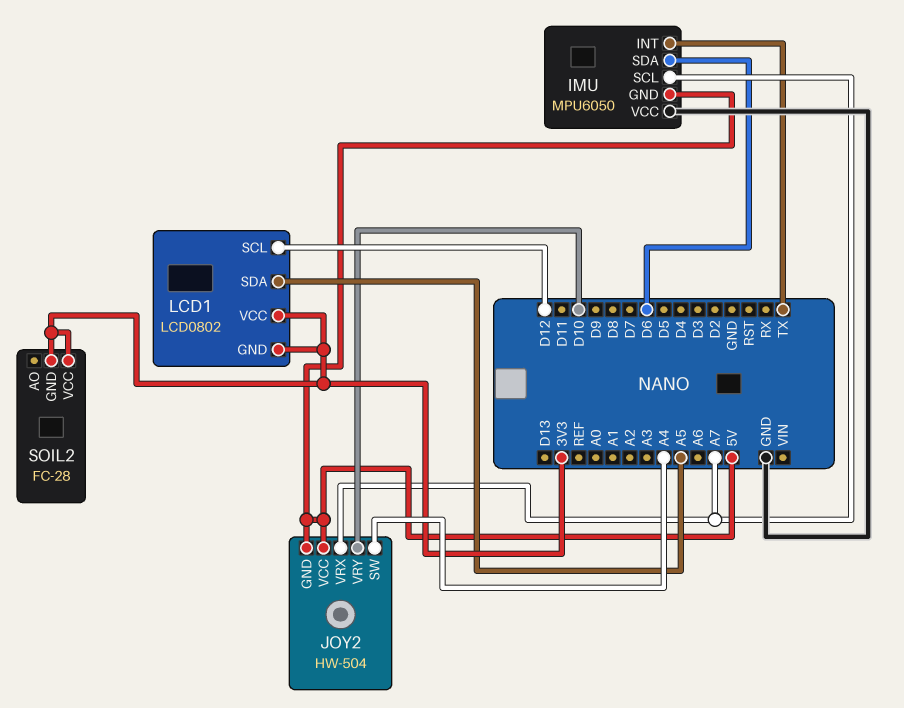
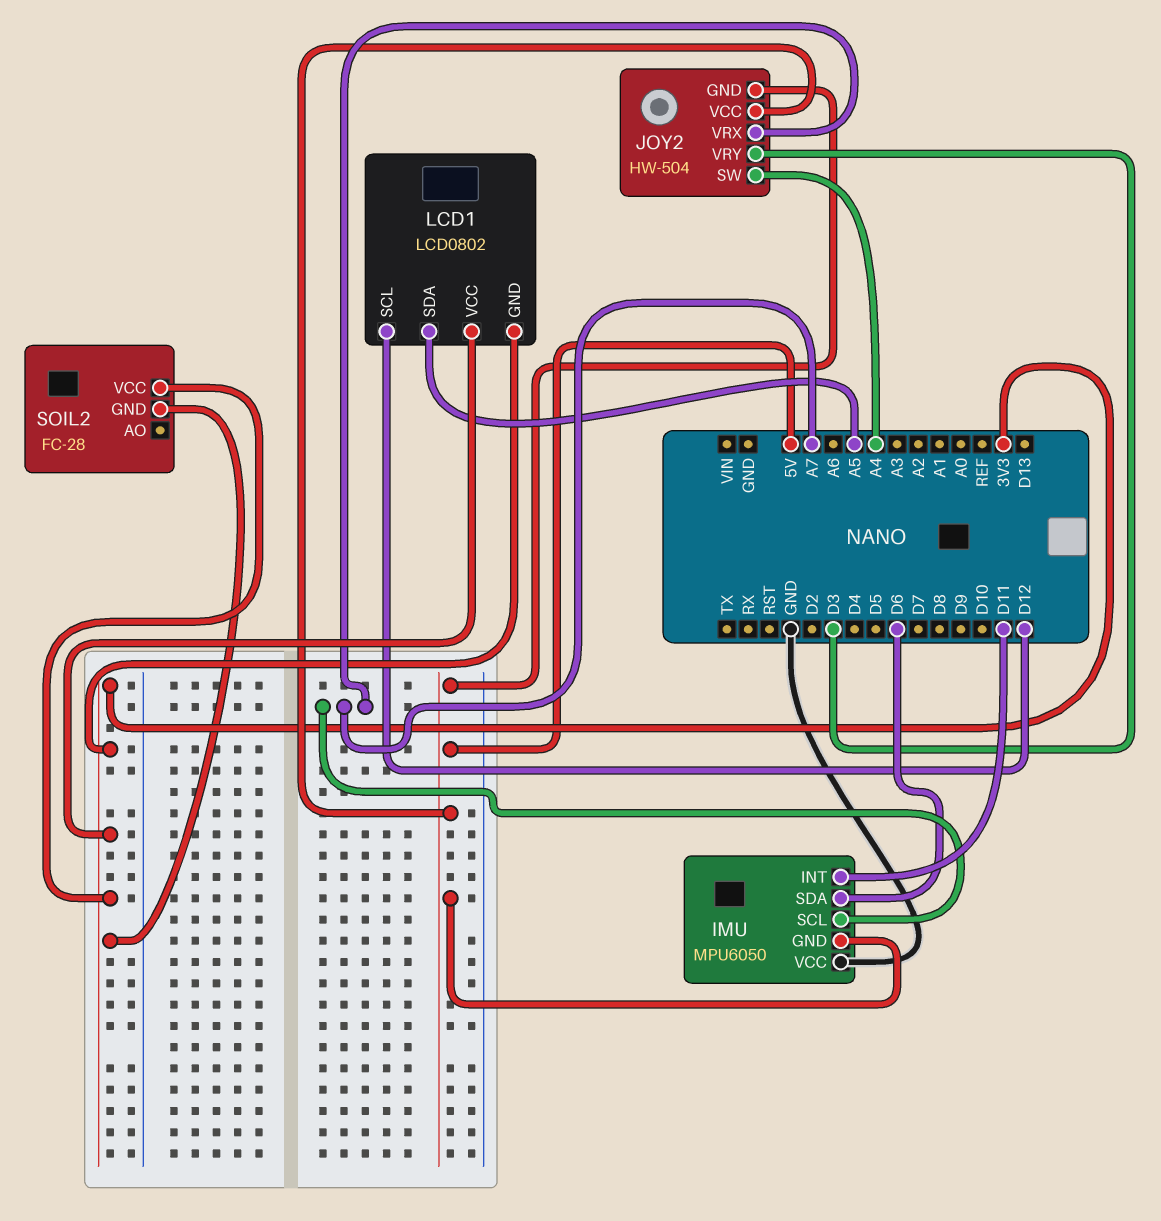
IMU pin INT: TX -> D11
JOY2 pin VRY: D10 -> D3

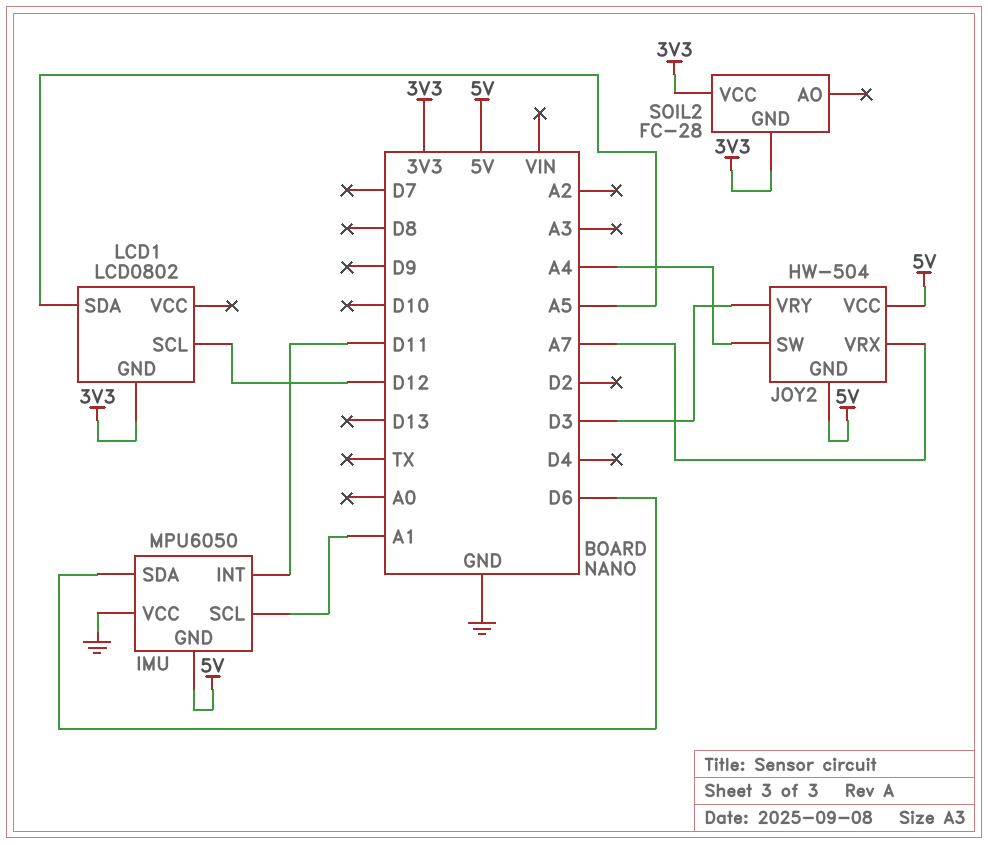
IMU pin SCL: A7 -> A1
LCD1 pin VCC: 3V3 -> none

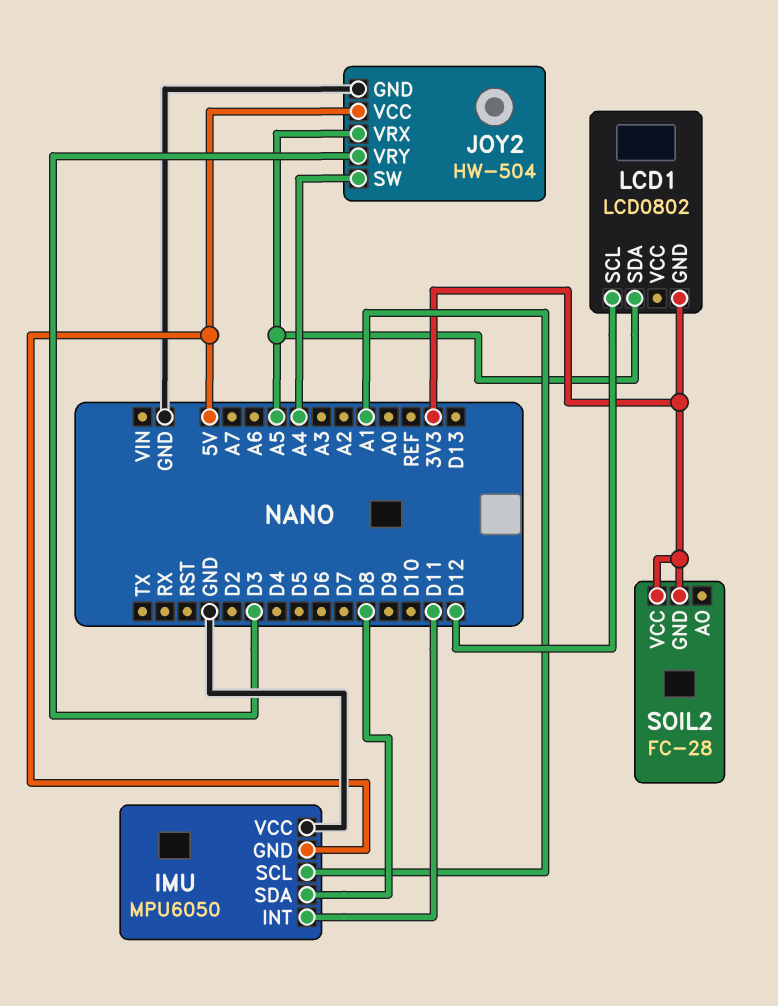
IMU pin SDA: D6 -> D8
JOY2 pin GND: 5V -> GND
JOY2 pin VRX: A7 -> A5

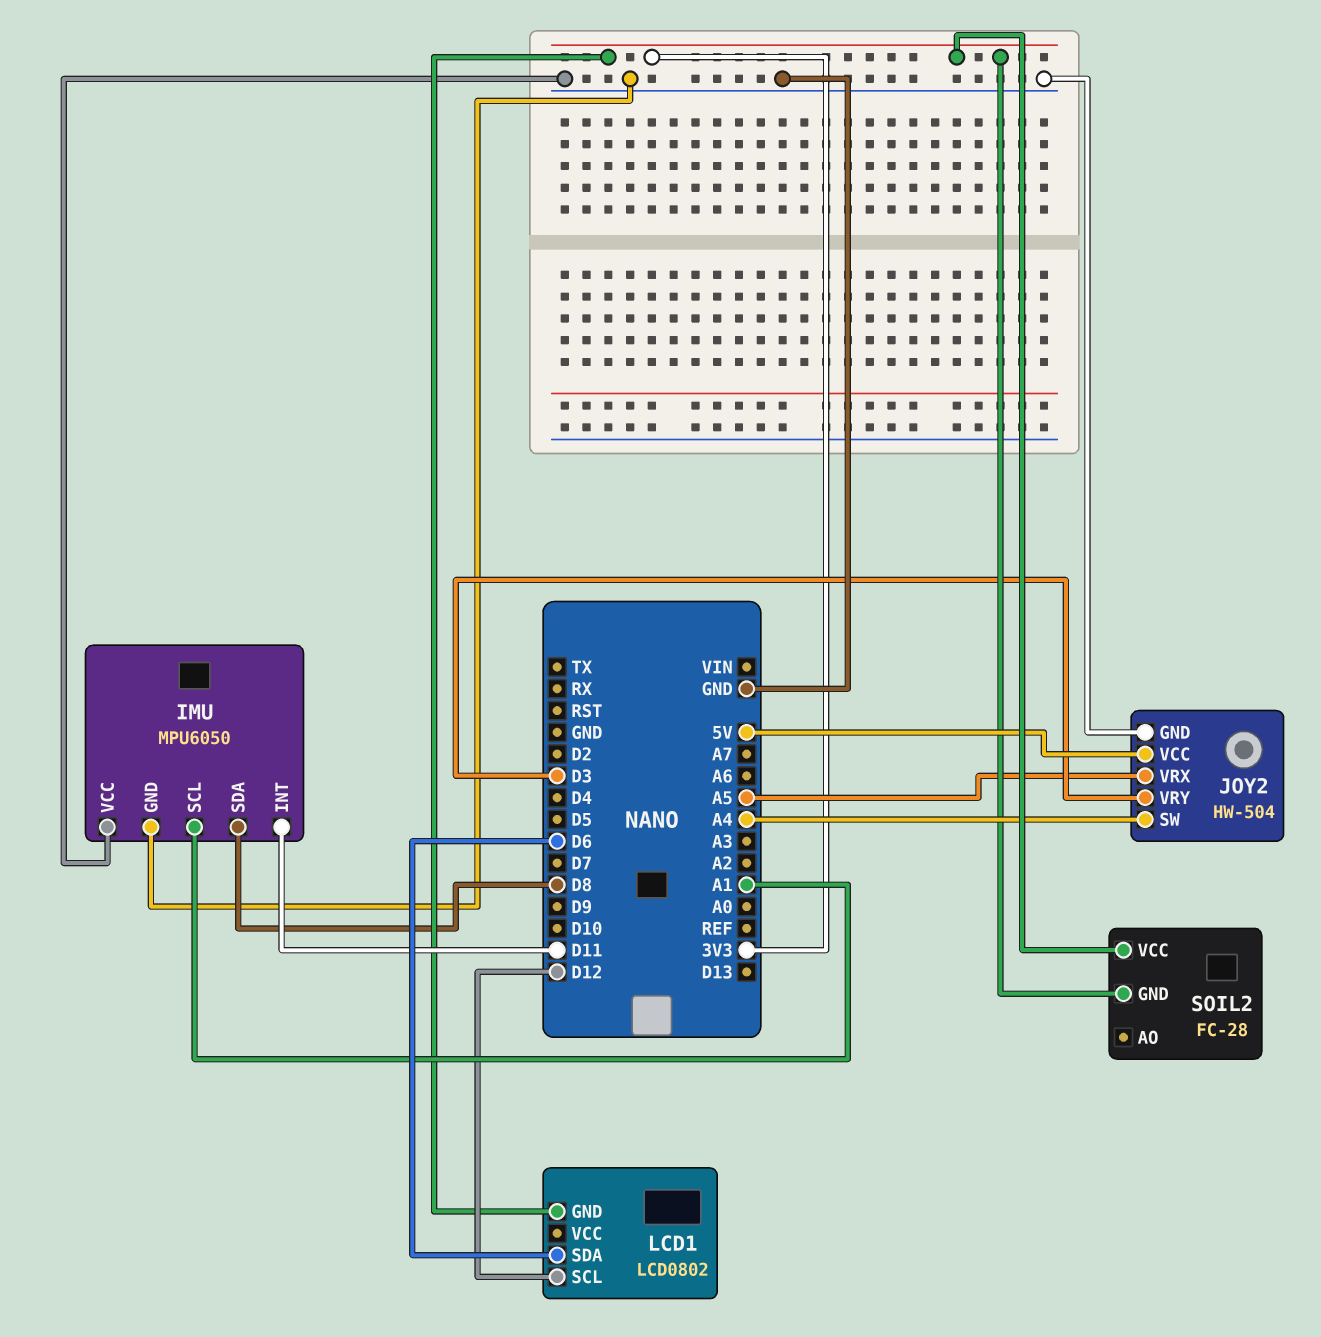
IMU pin GND: 5V -> GND
LCD1 pin SDA: A5 -> D6

